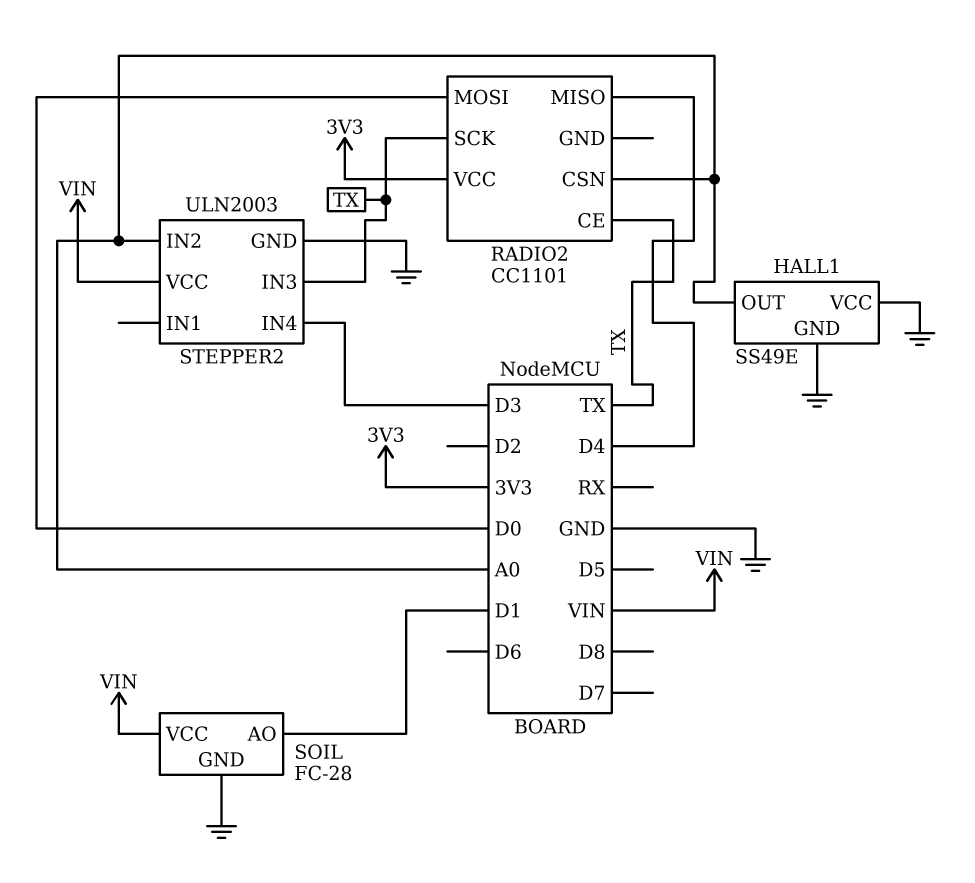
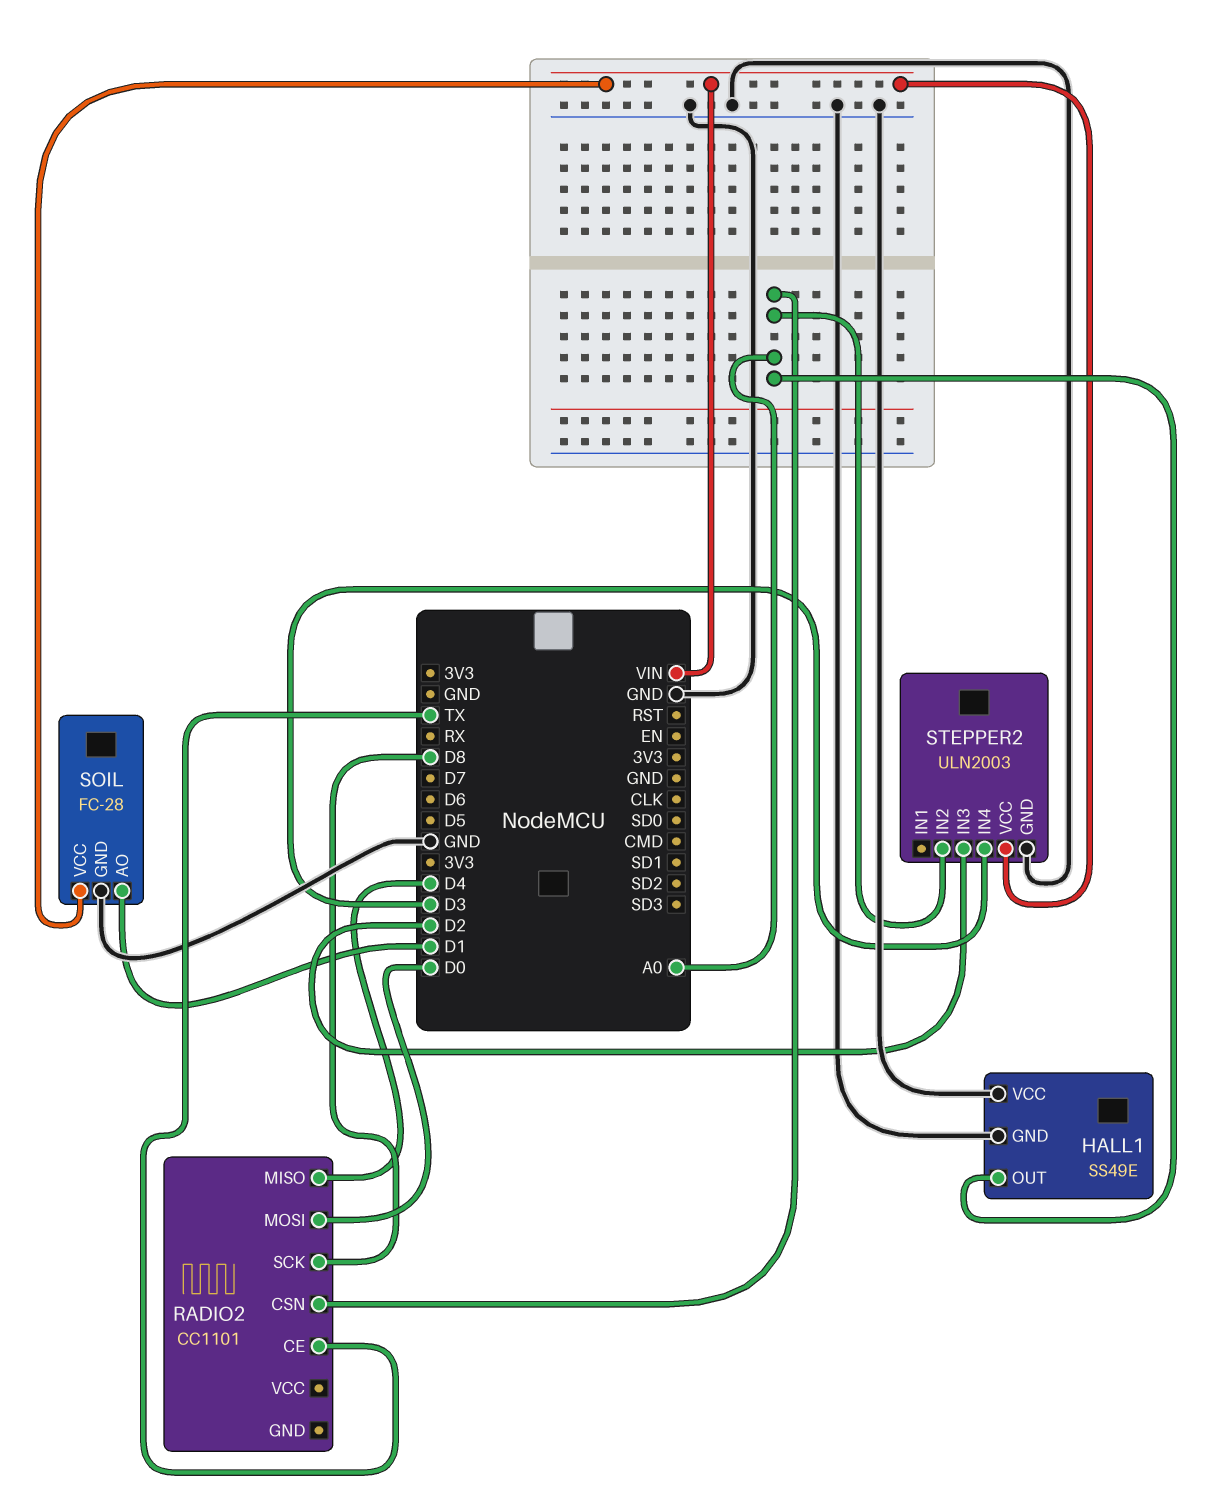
RADIO2 pin SCK: TX -> D8
RADIO2 pin VCC: 3V3 -> none
STEPPER2 pin IN3: TX -> D2

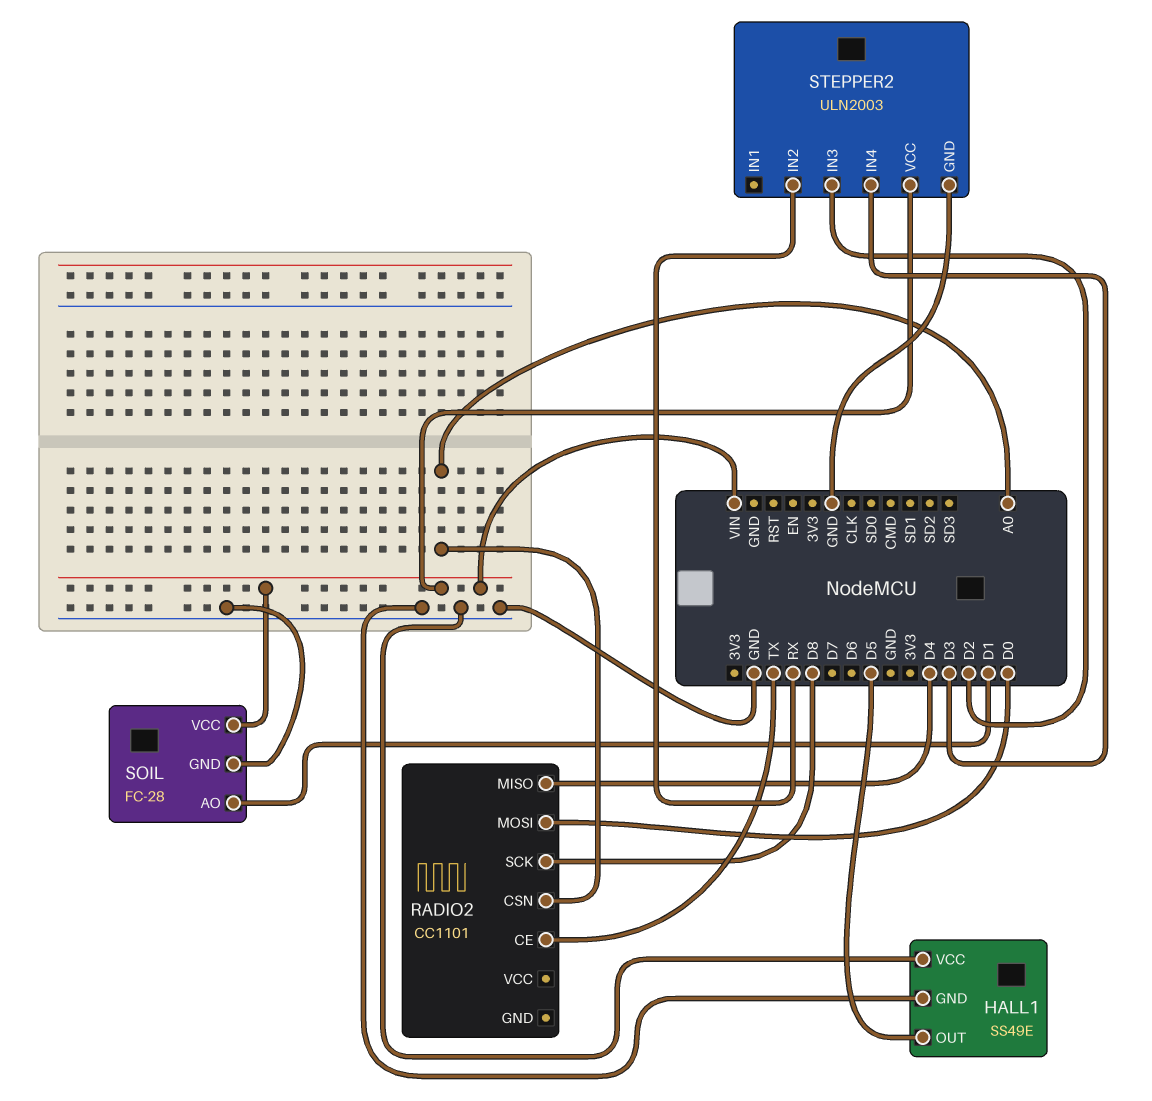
HALL1 pin OUT: A0 -> D5
STEPPER2 pin IN2: A0 -> RX

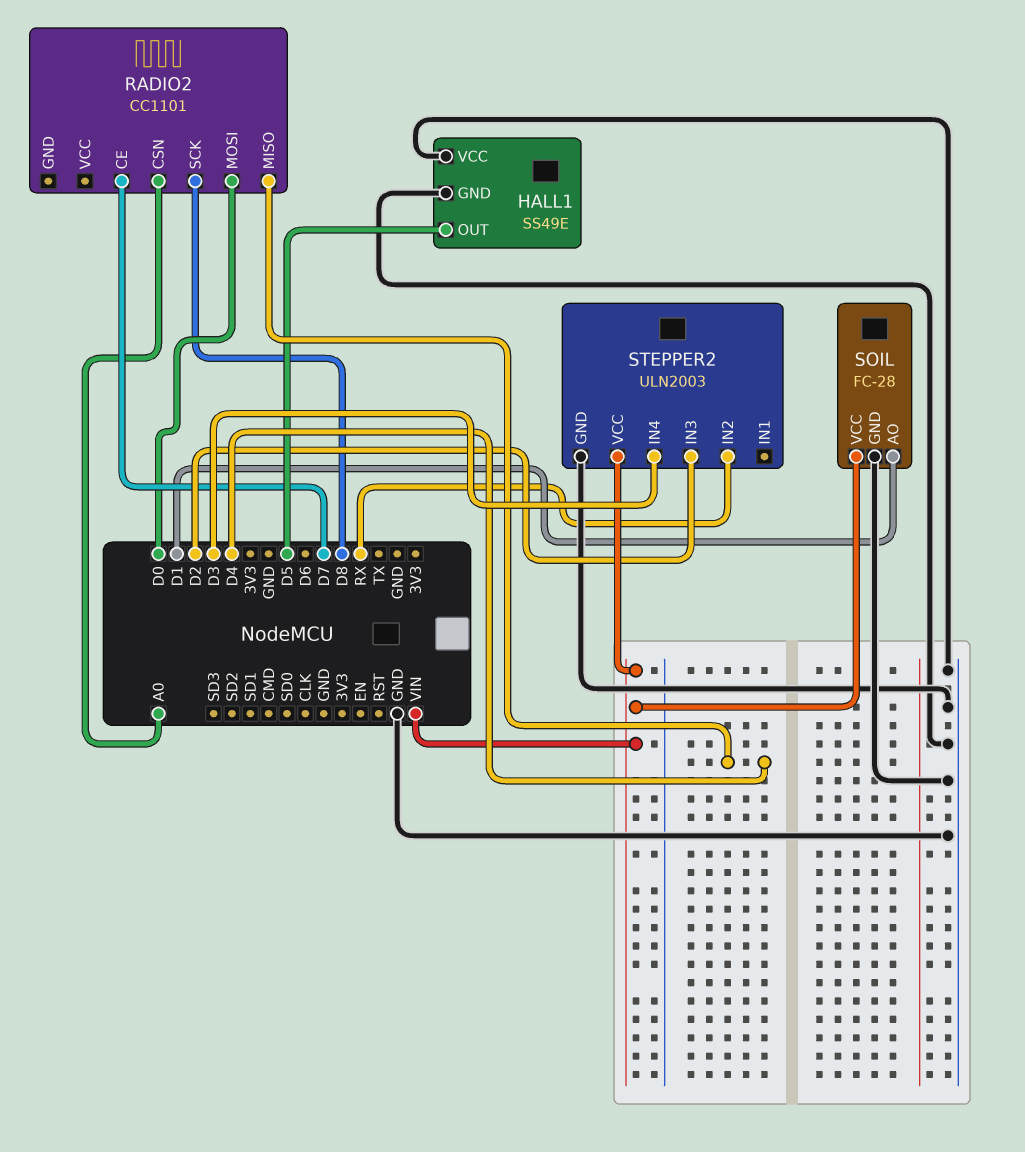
RADIO2 pin CE: TX -> D7

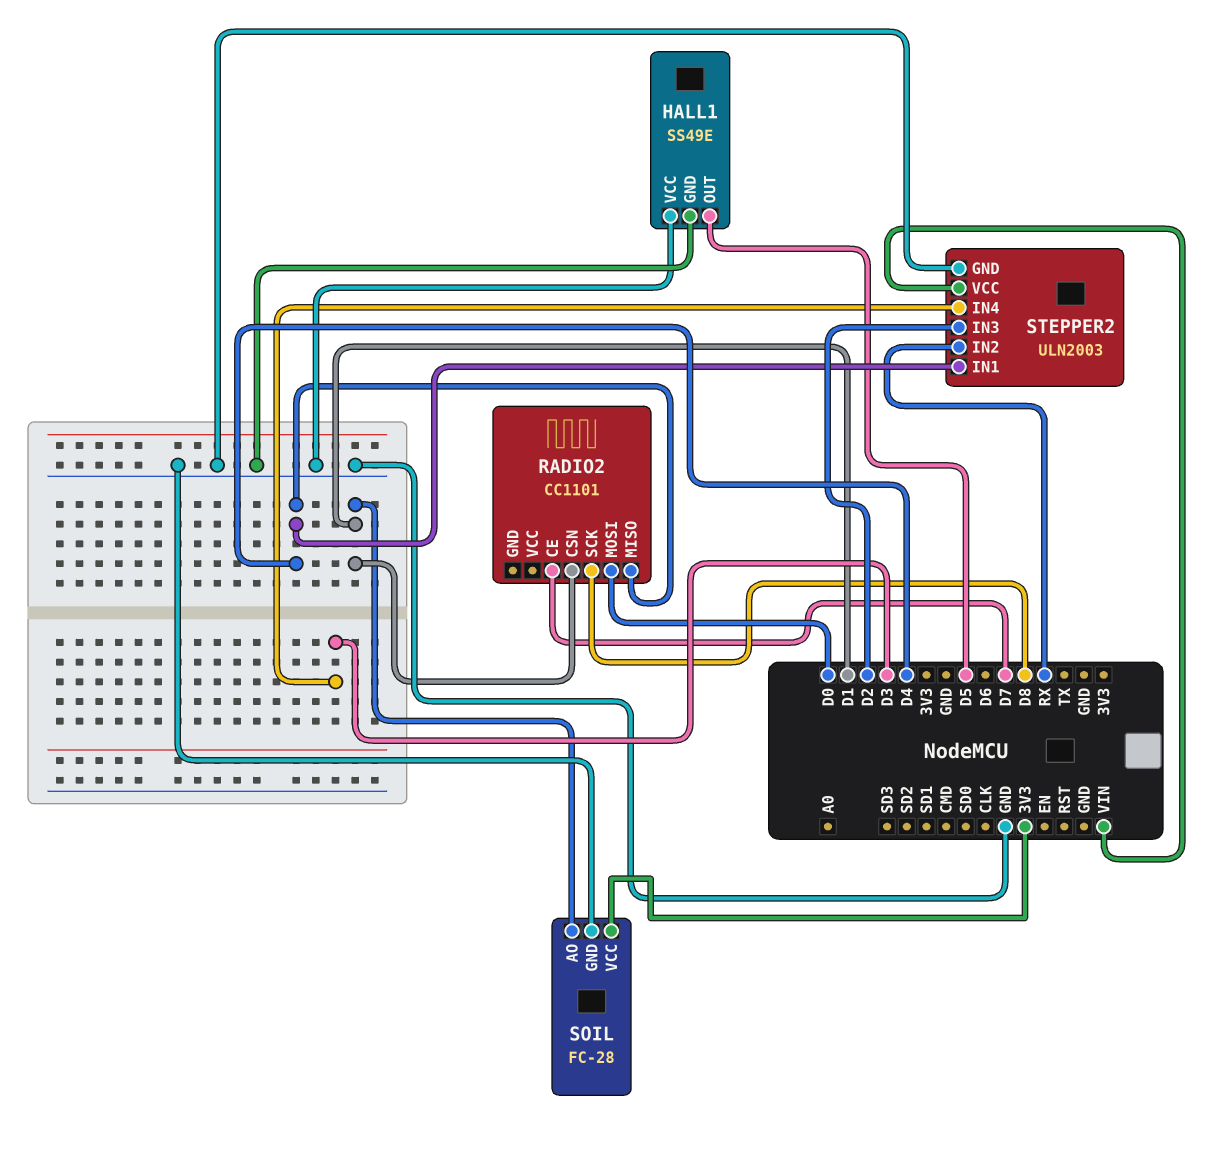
RADIO2 pin CSN: A0 -> D1
SOIL pin VCC: VIN -> 3V3
STEPPER2 pin IN1: none -> D4

